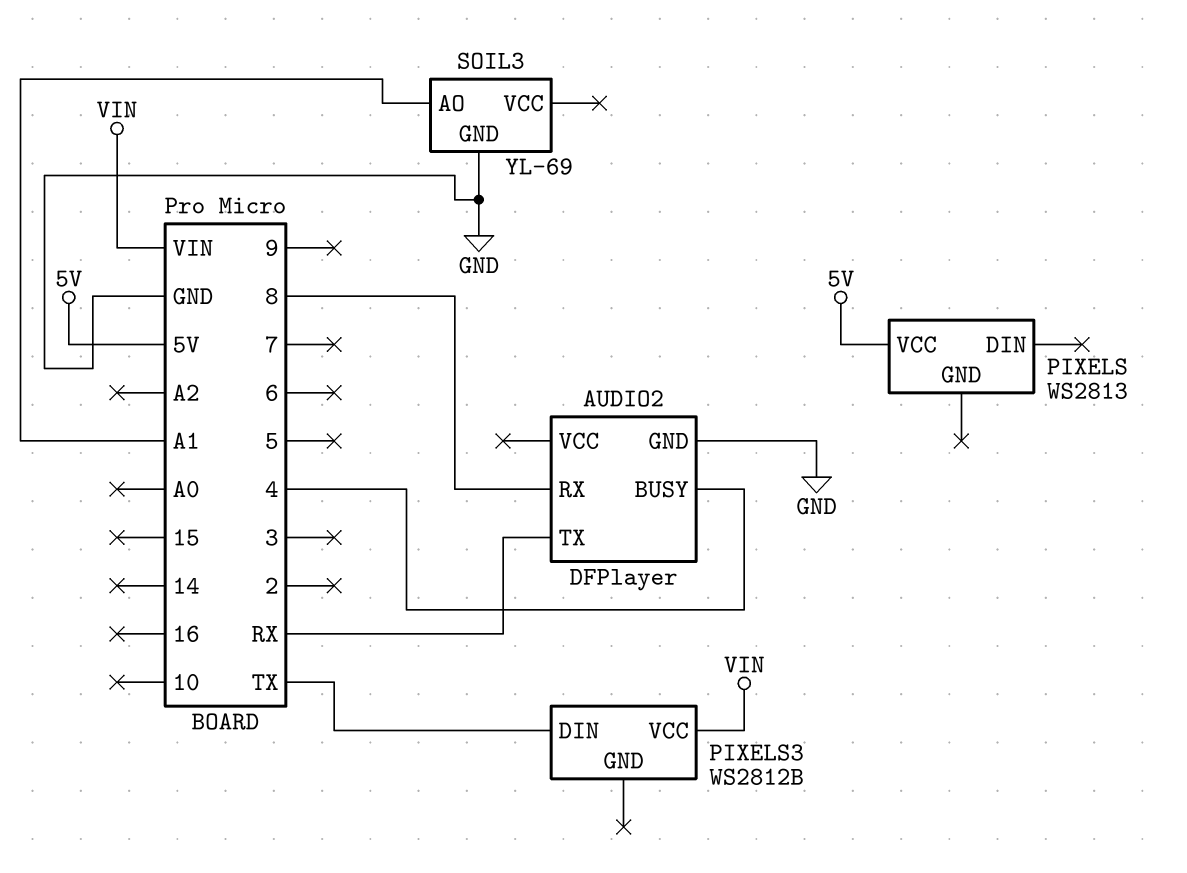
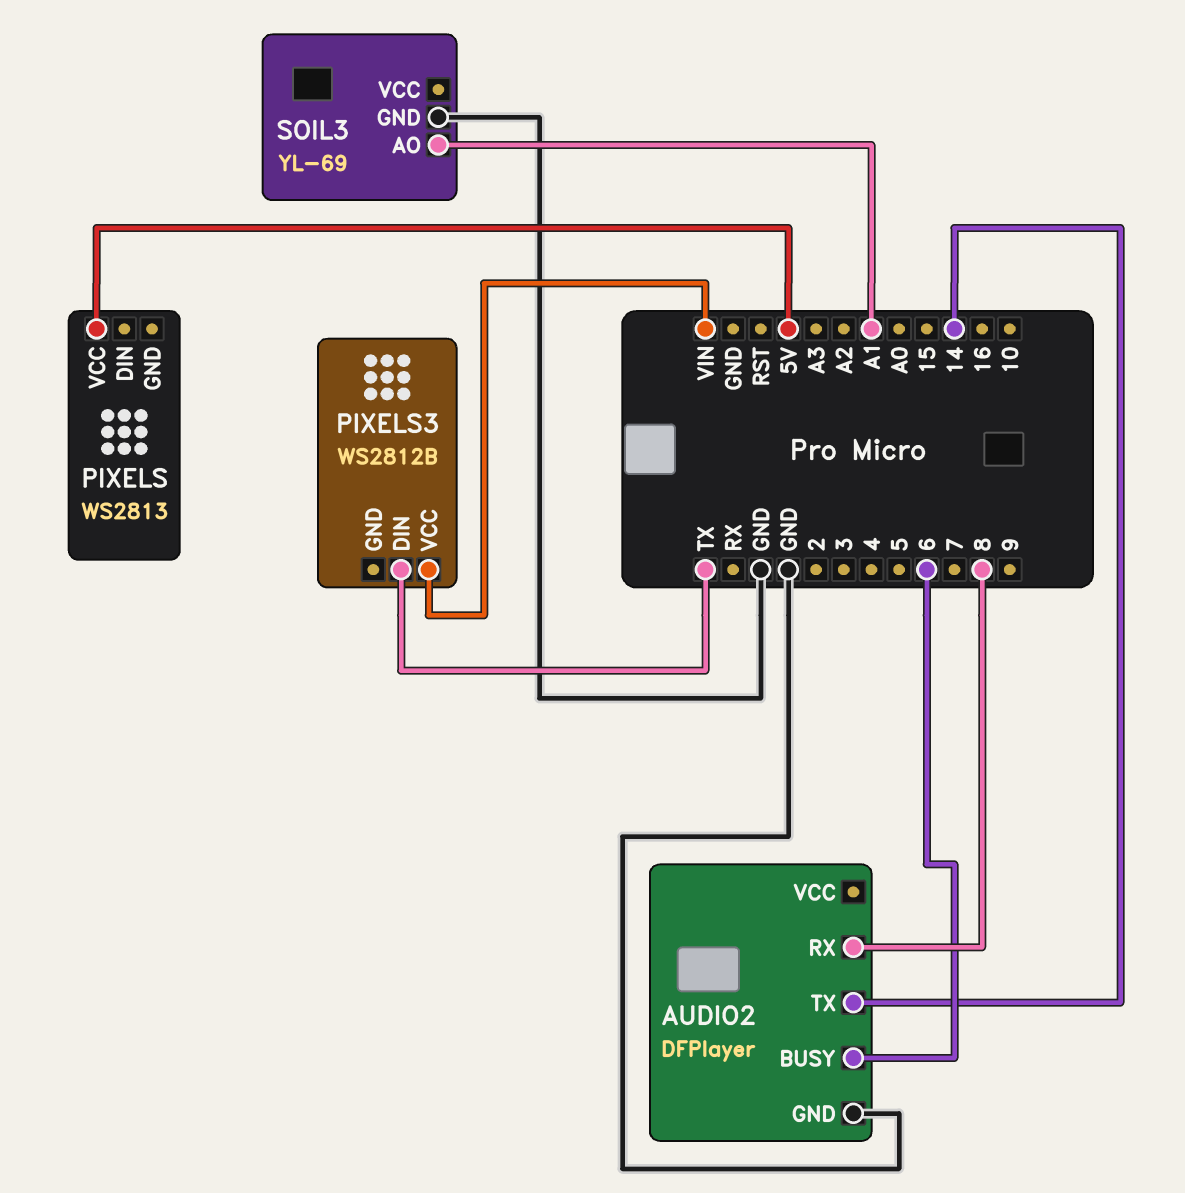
AUDIO2 pin BUSY: 4 -> 6
AUDIO2 pin TX: RX -> 14

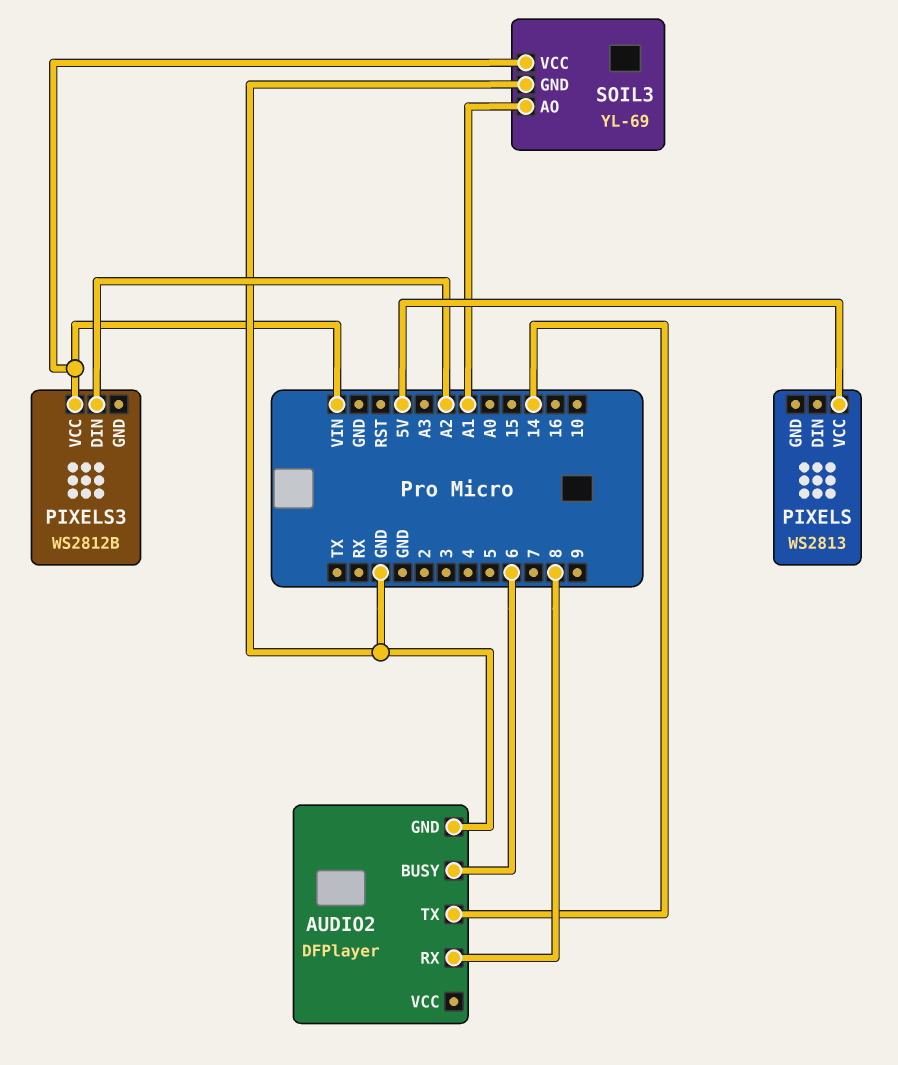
PIXELS3 pin DIN: TX -> A2
SOIL3 pin VCC: none -> VIN

